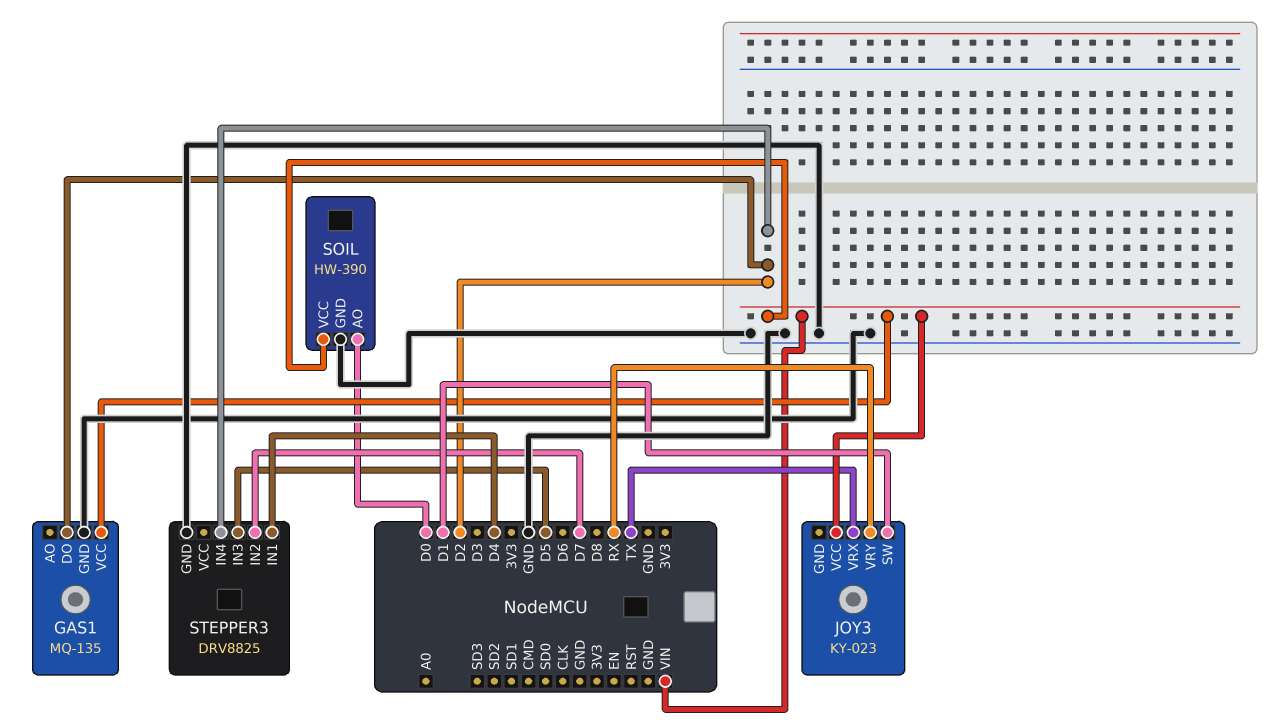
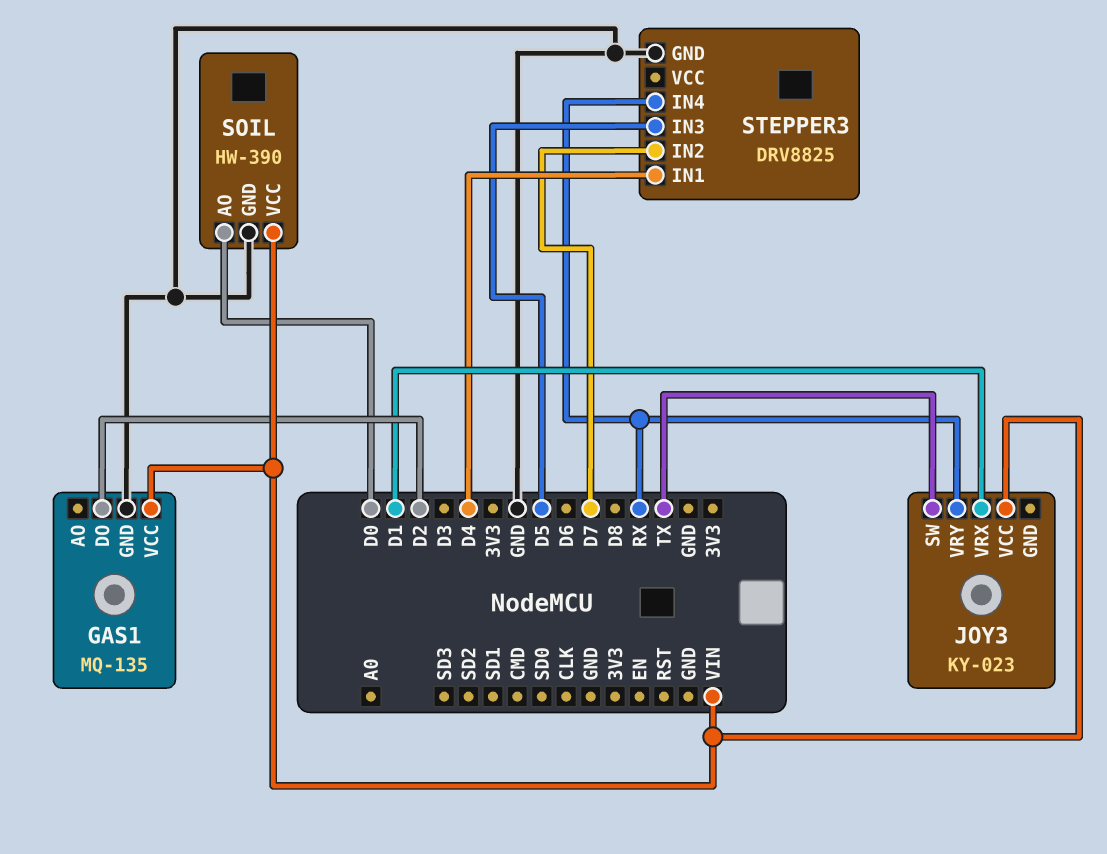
JOY3 pin SW: D1 -> TX
JOY3 pin VRX: TX -> D1
STEPPER3 pin IN4: D2 -> RX

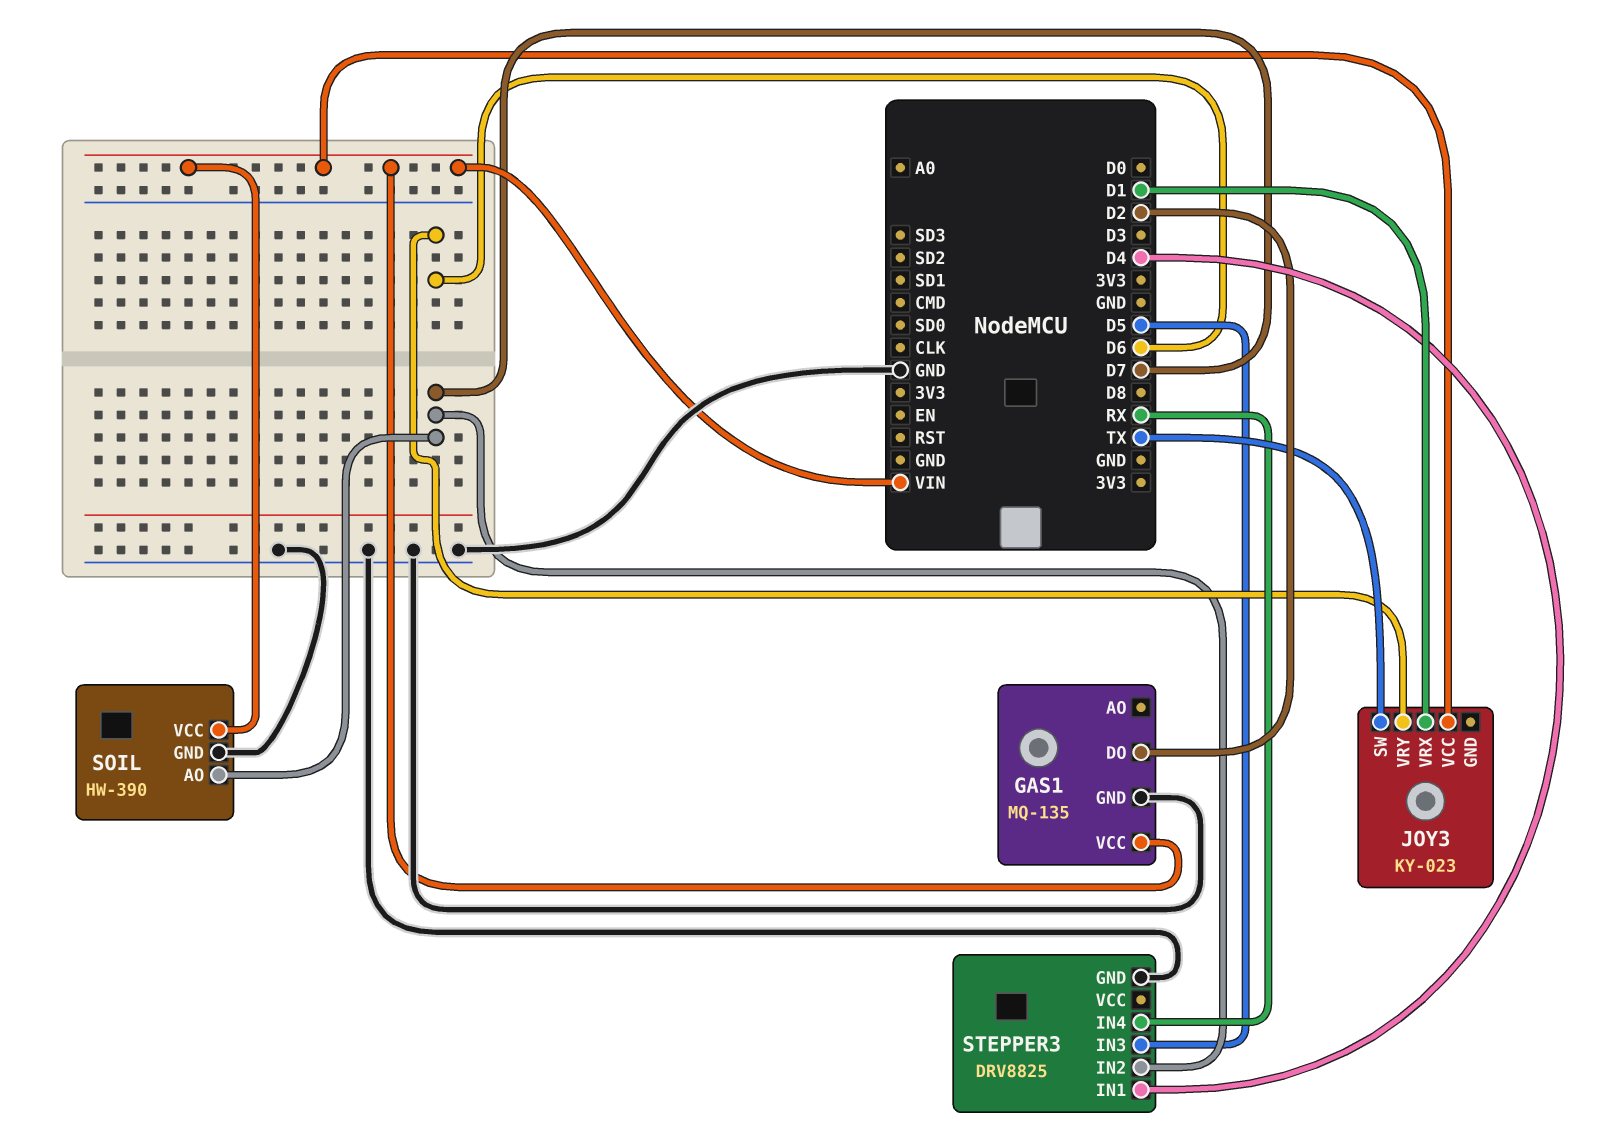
JOY3 pin VRY: RX -> D6
SOIL pin AO: D0 -> D7

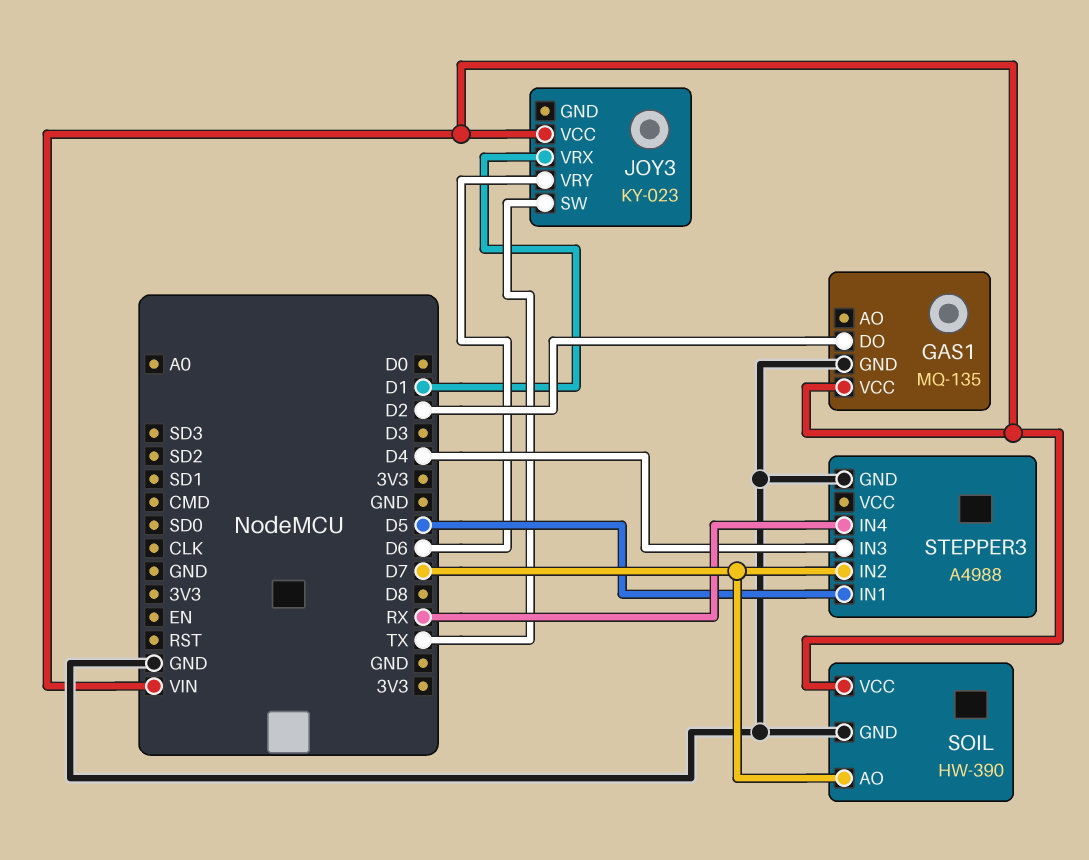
STEPPER3: DRV8825 -> A4988
STEPPER3 pin IN1: D4 -> D5
STEPPER3 pin IN3: D5 -> D4

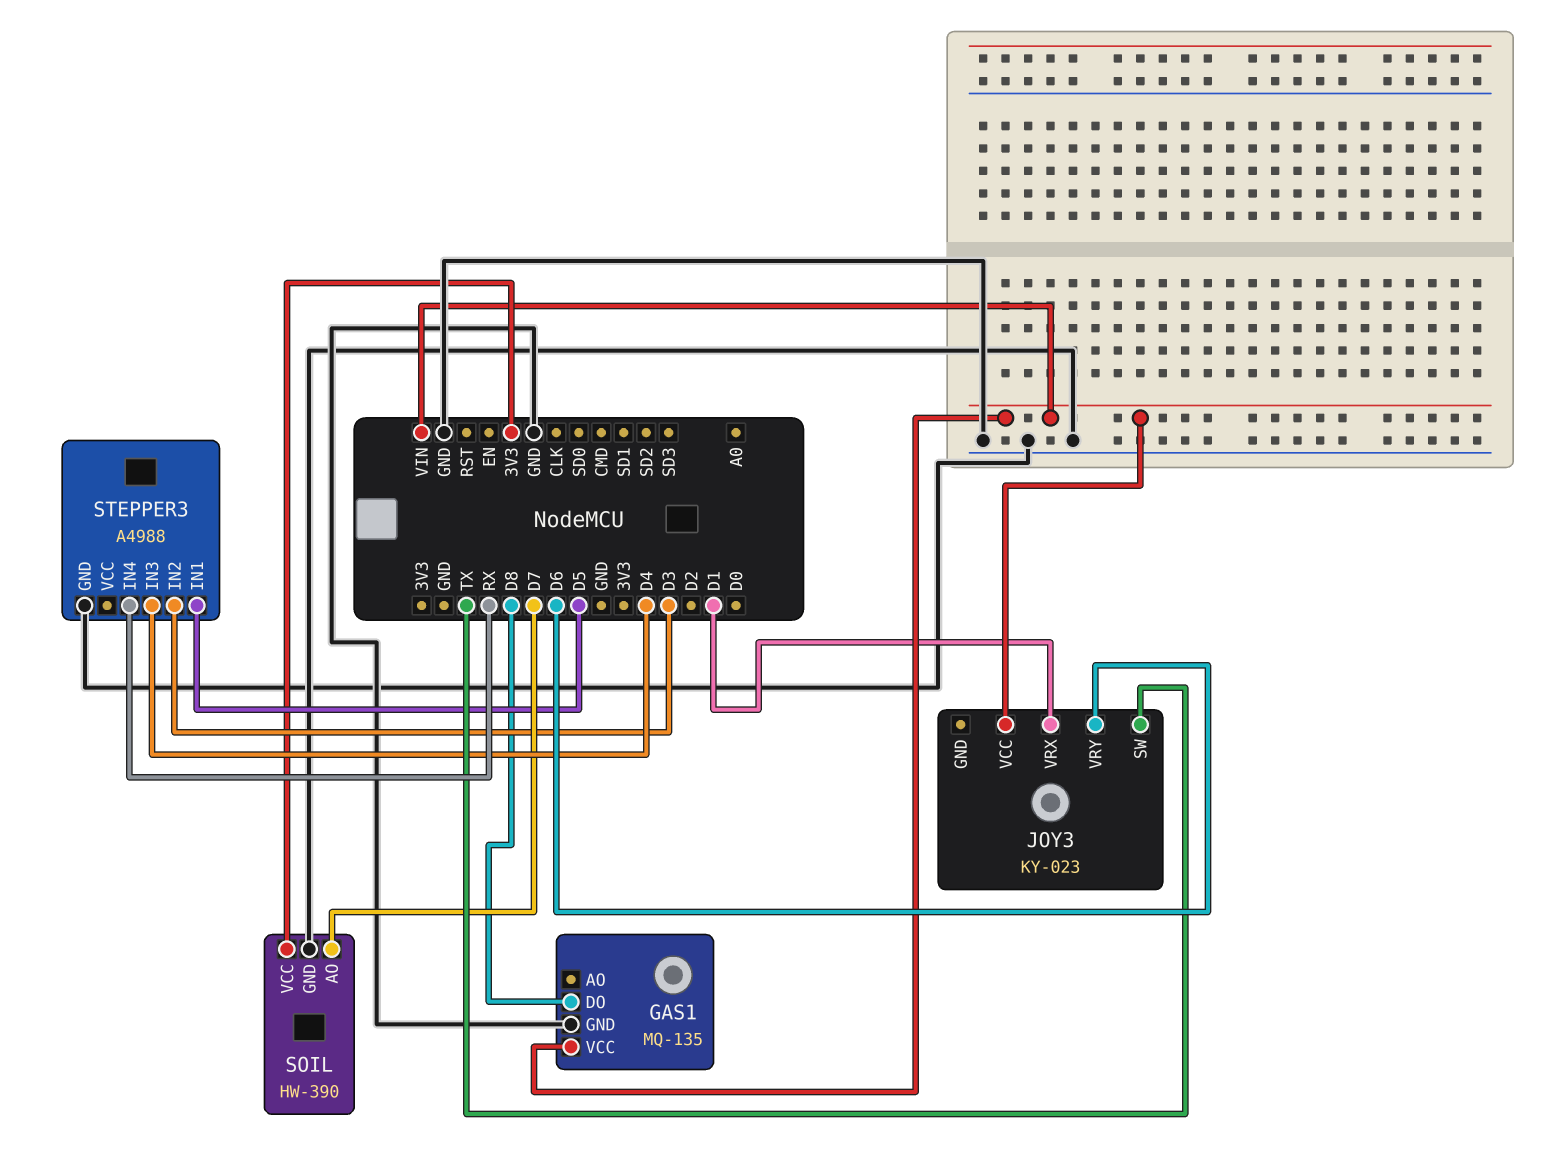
GAS1 pin DO: D2 -> D8
SOIL pin VCC: VIN -> 3V3
STEPPER3 pin IN2: D7 -> D3

